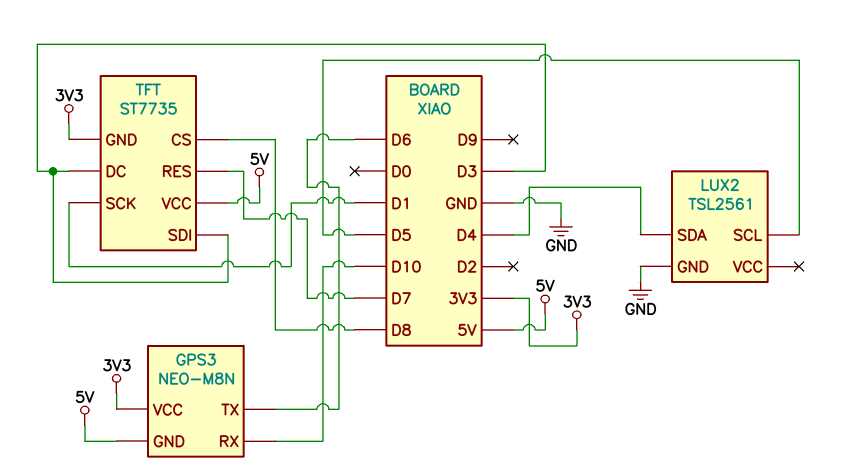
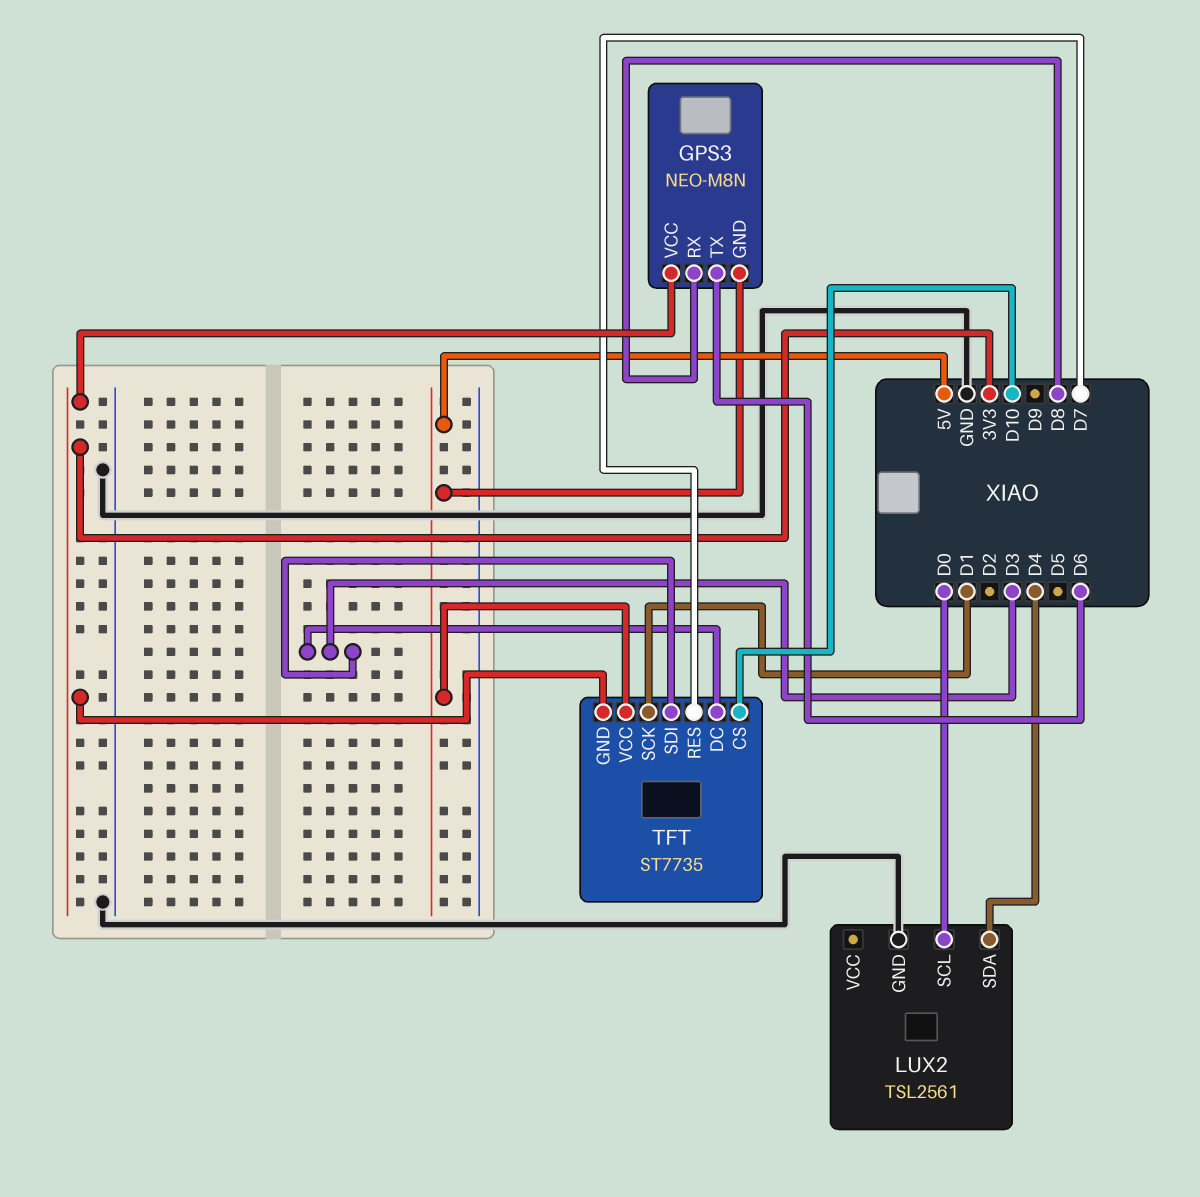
GPS3 pin RX: D10 -> D8
LUX2 pin SCL: D5 -> D0
TFT pin CS: D8 -> D10

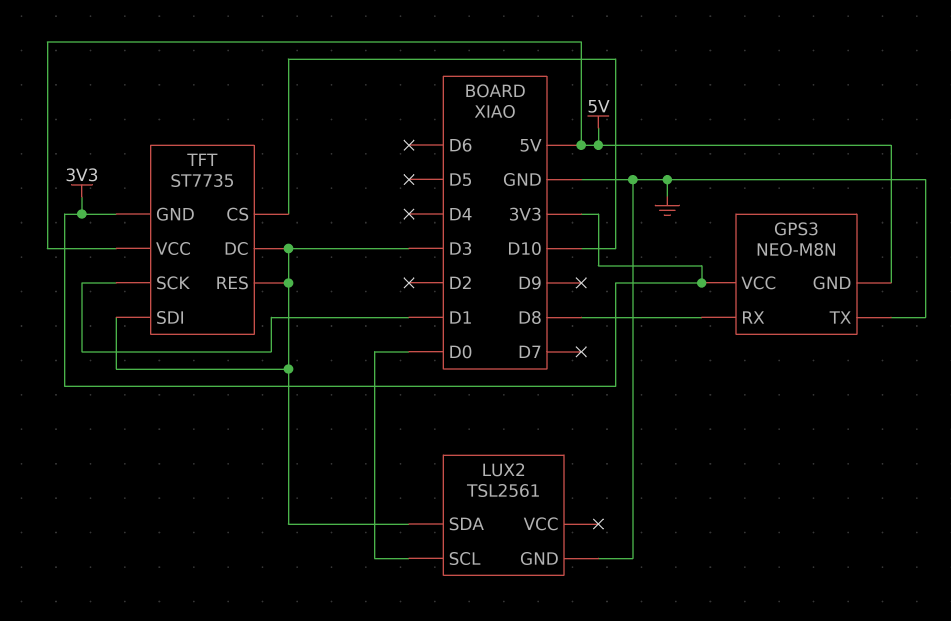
GPS3 pin TX: D6 -> GND
LUX2 pin SDA: D4 -> D3
TFT pin RES: D7 -> D3

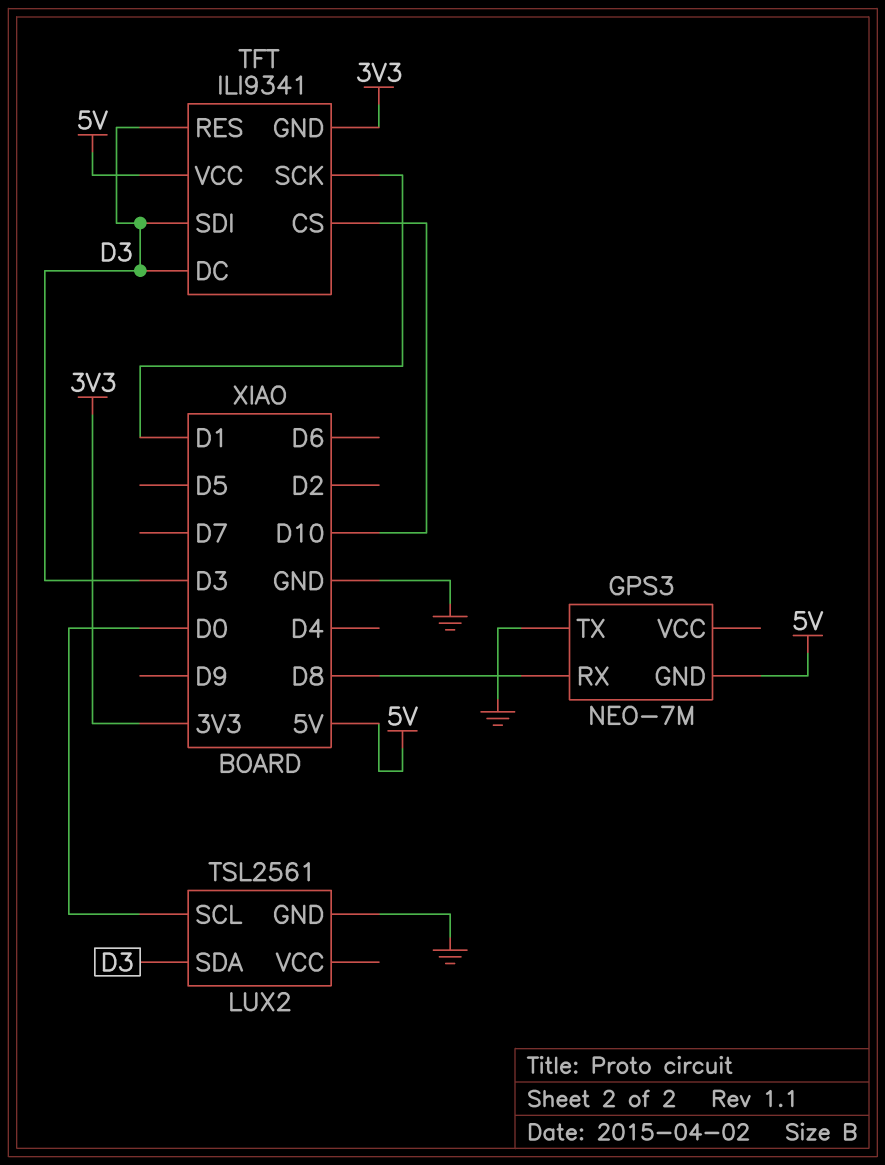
GPS3: NEO-M8N -> NEO-7M
GPS3 pin VCC: 3V3 -> none
TFT: ST7735 -> ILI9341

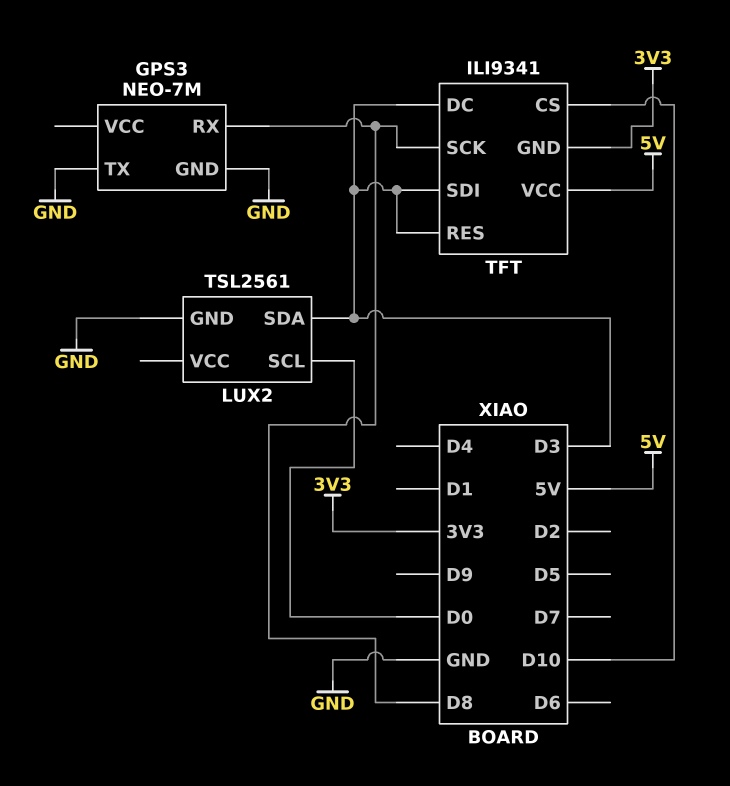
GPS3 pin GND: 5V -> GND
TFT pin SCK: D1 -> D8

